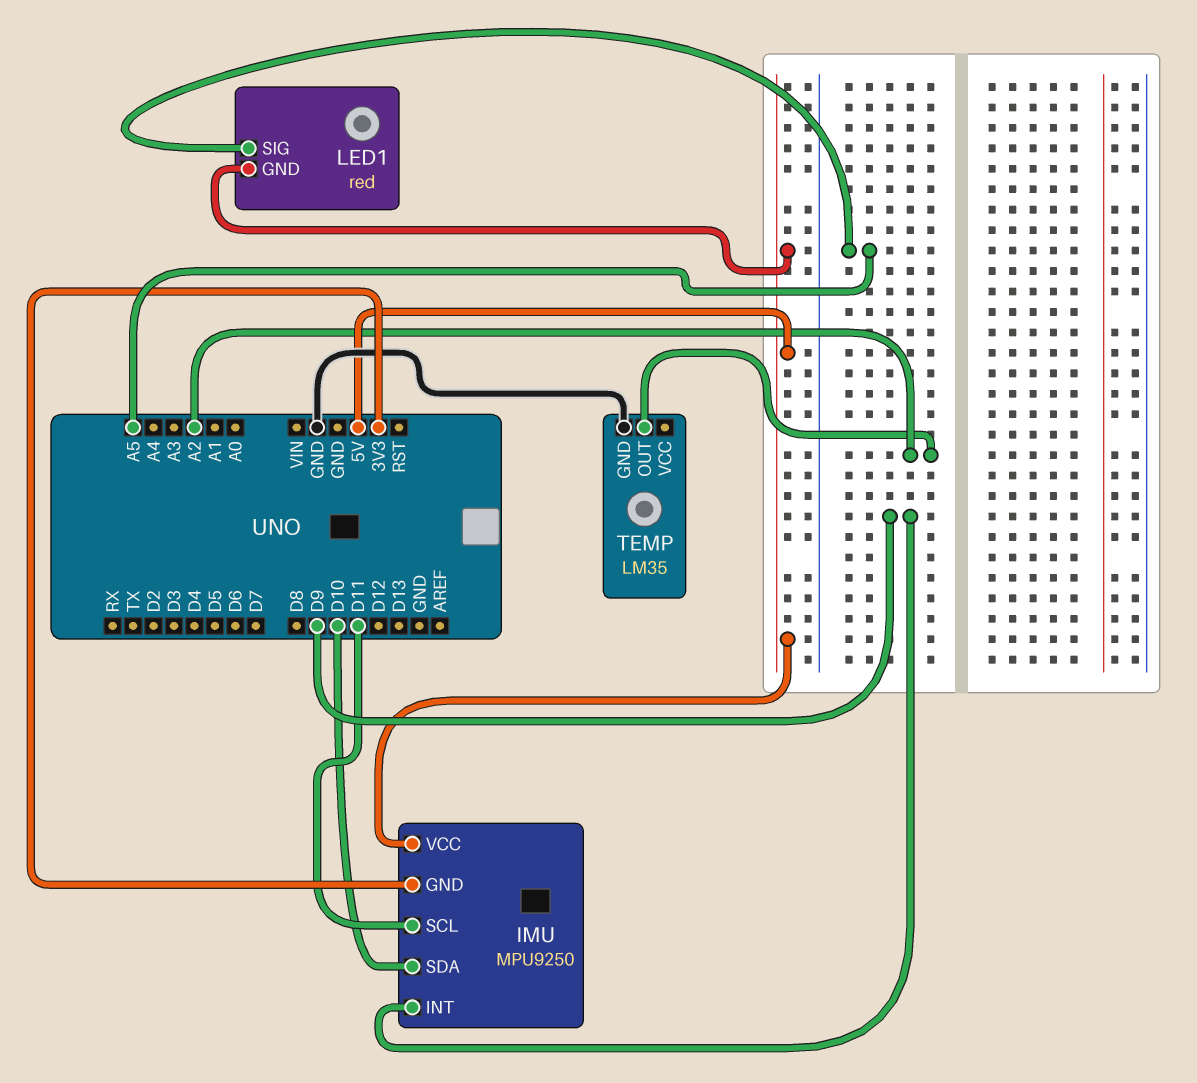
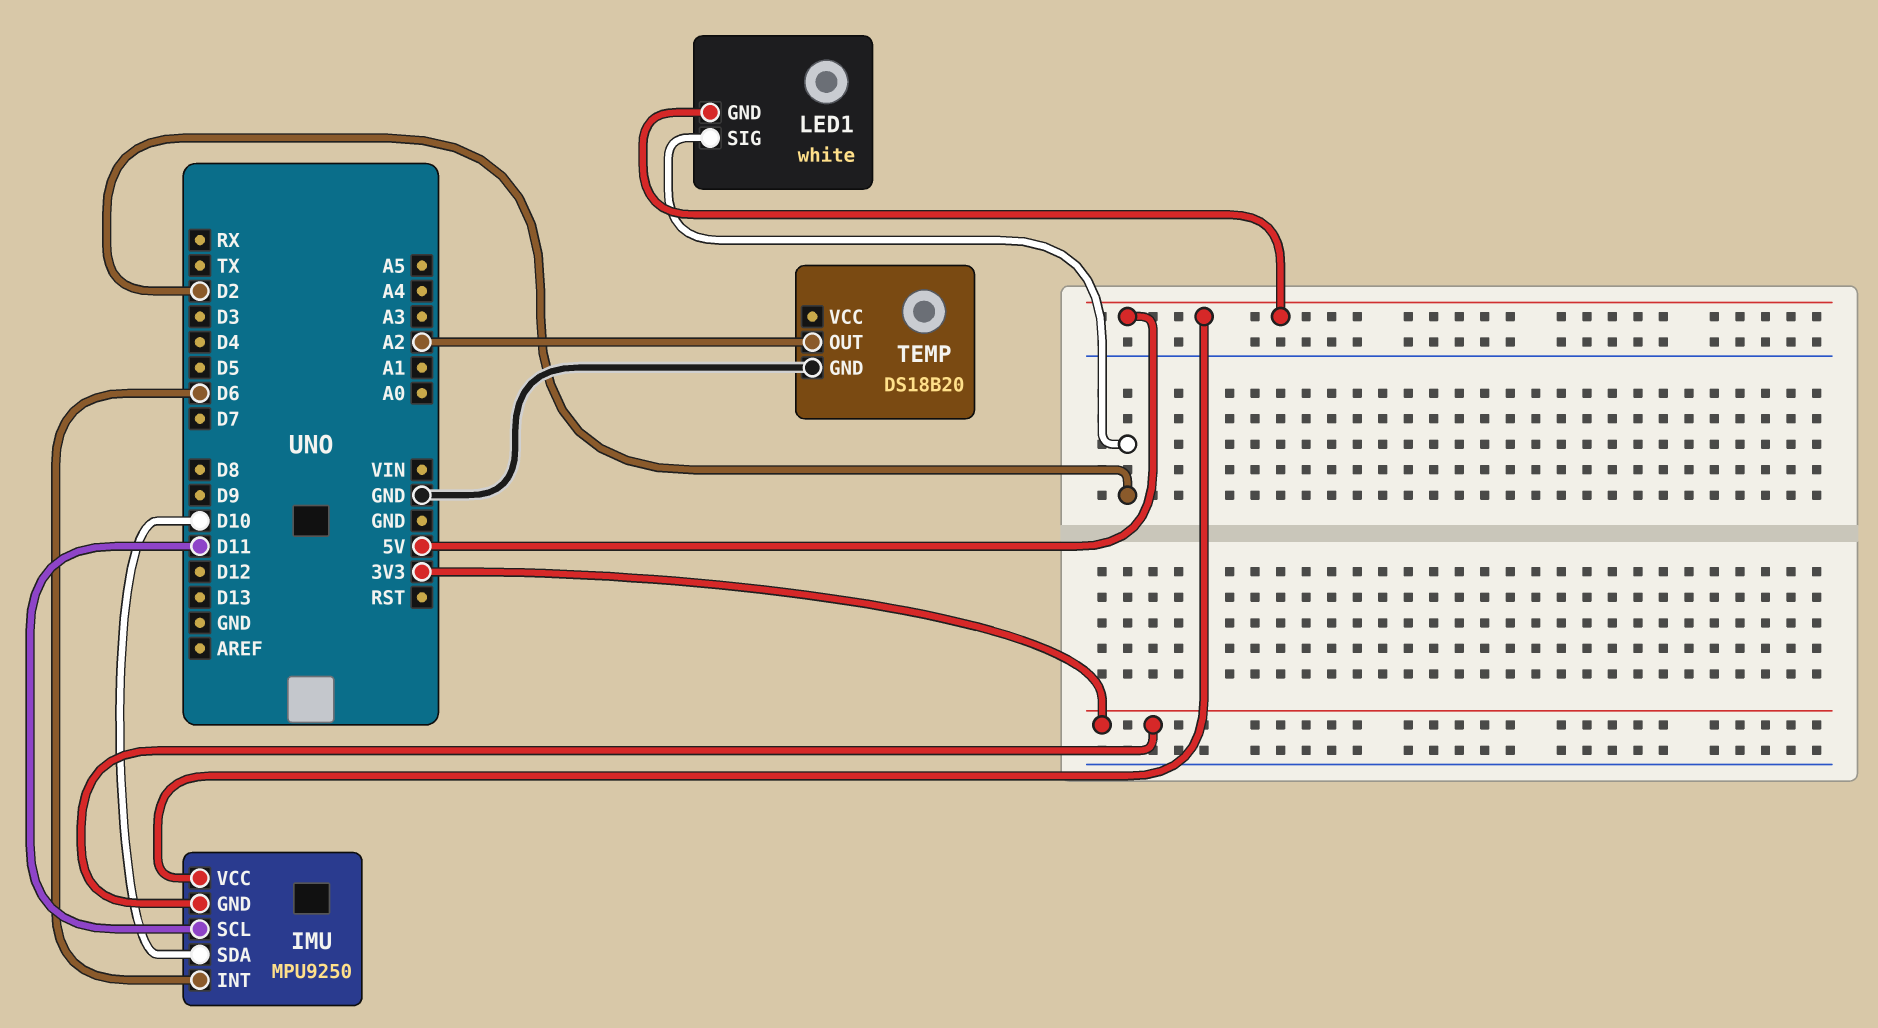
IMU pin INT: D9 -> D6
LED1: red -> white
LED1 pin SIG: A5 -> D2
TEMP: LM35 -> DS18B20

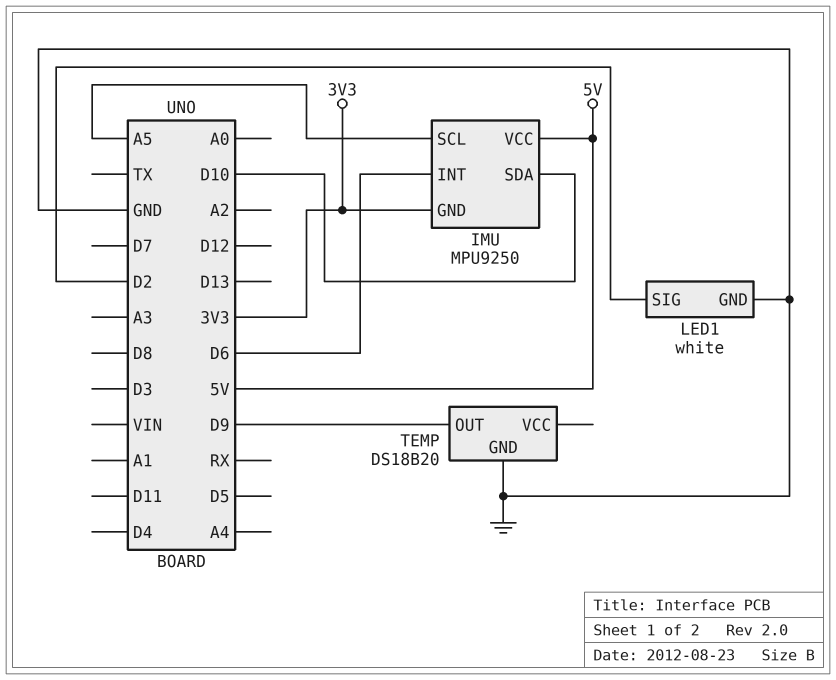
IMU pin SCL: D11 -> A5
LED1 pin GND: 5V -> GND
TEMP pin OUT: A2 -> D9

